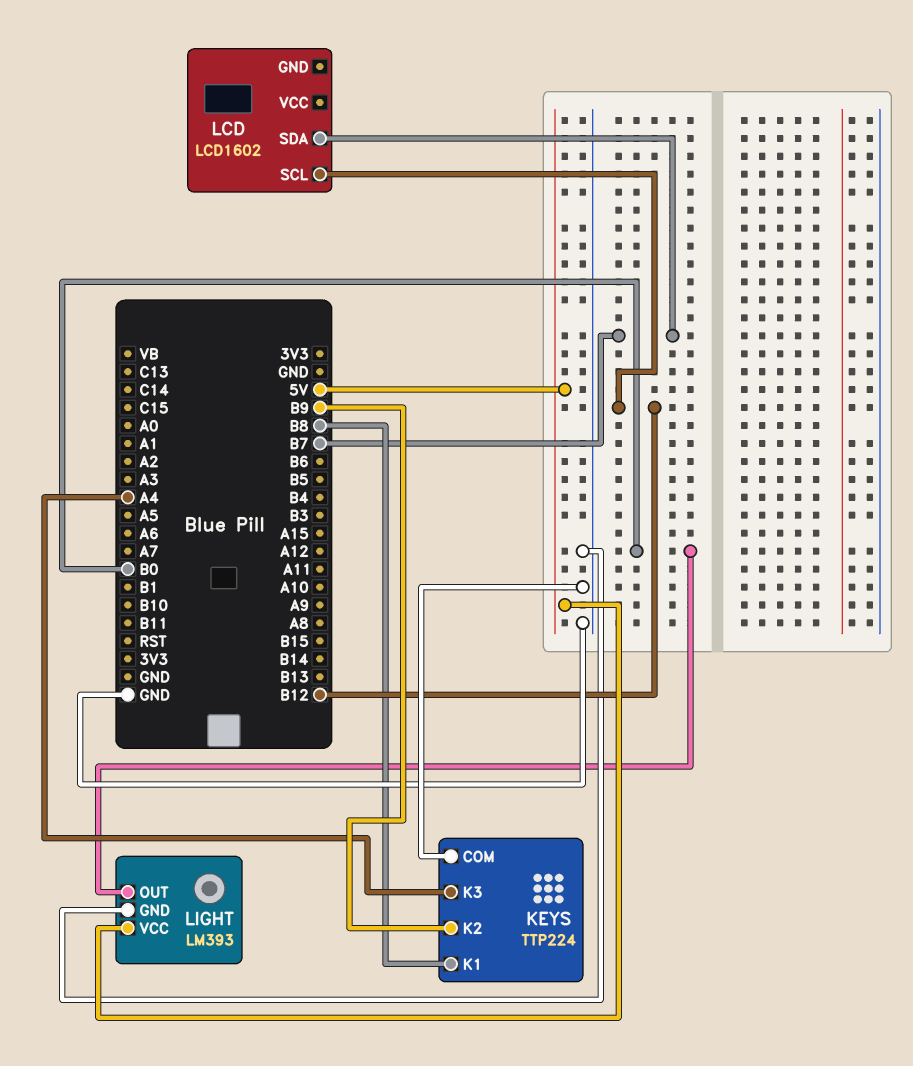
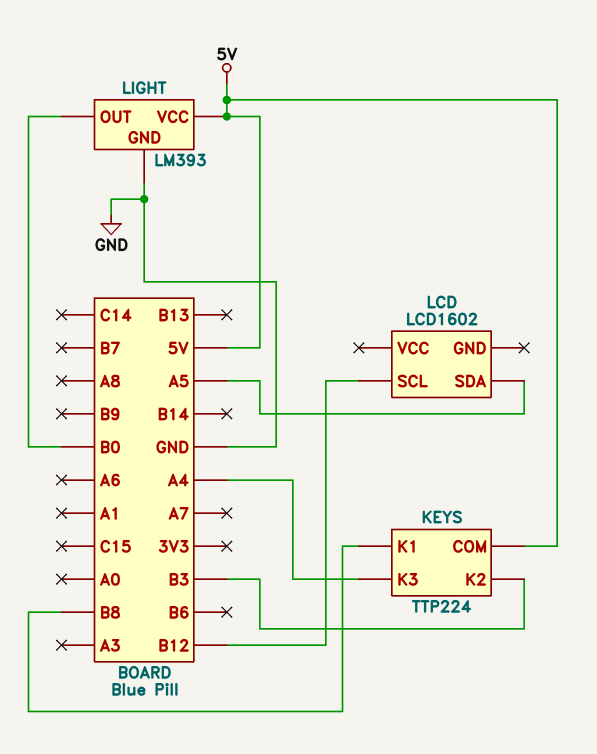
KEYS pin COM: GND -> 5V
KEYS pin K2: B9 -> B3
LCD pin SDA: B7 -> A5

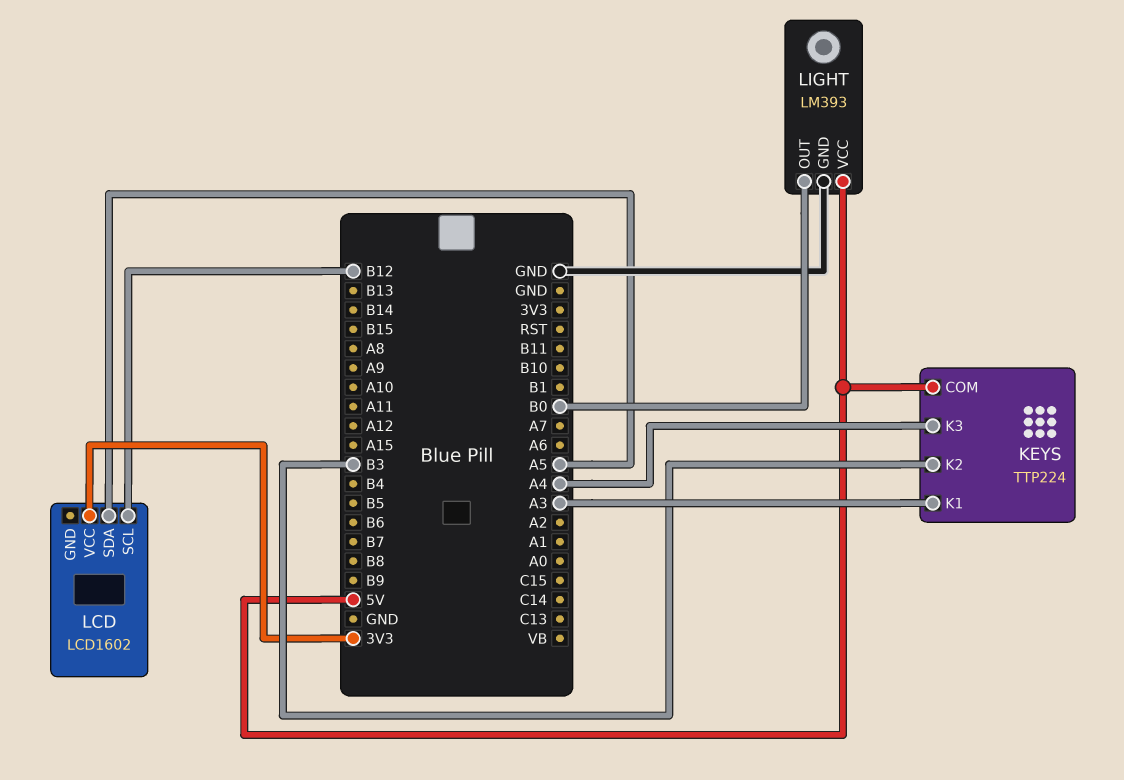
KEYS pin K1: B8 -> A3
LCD pin VCC: none -> 3V3

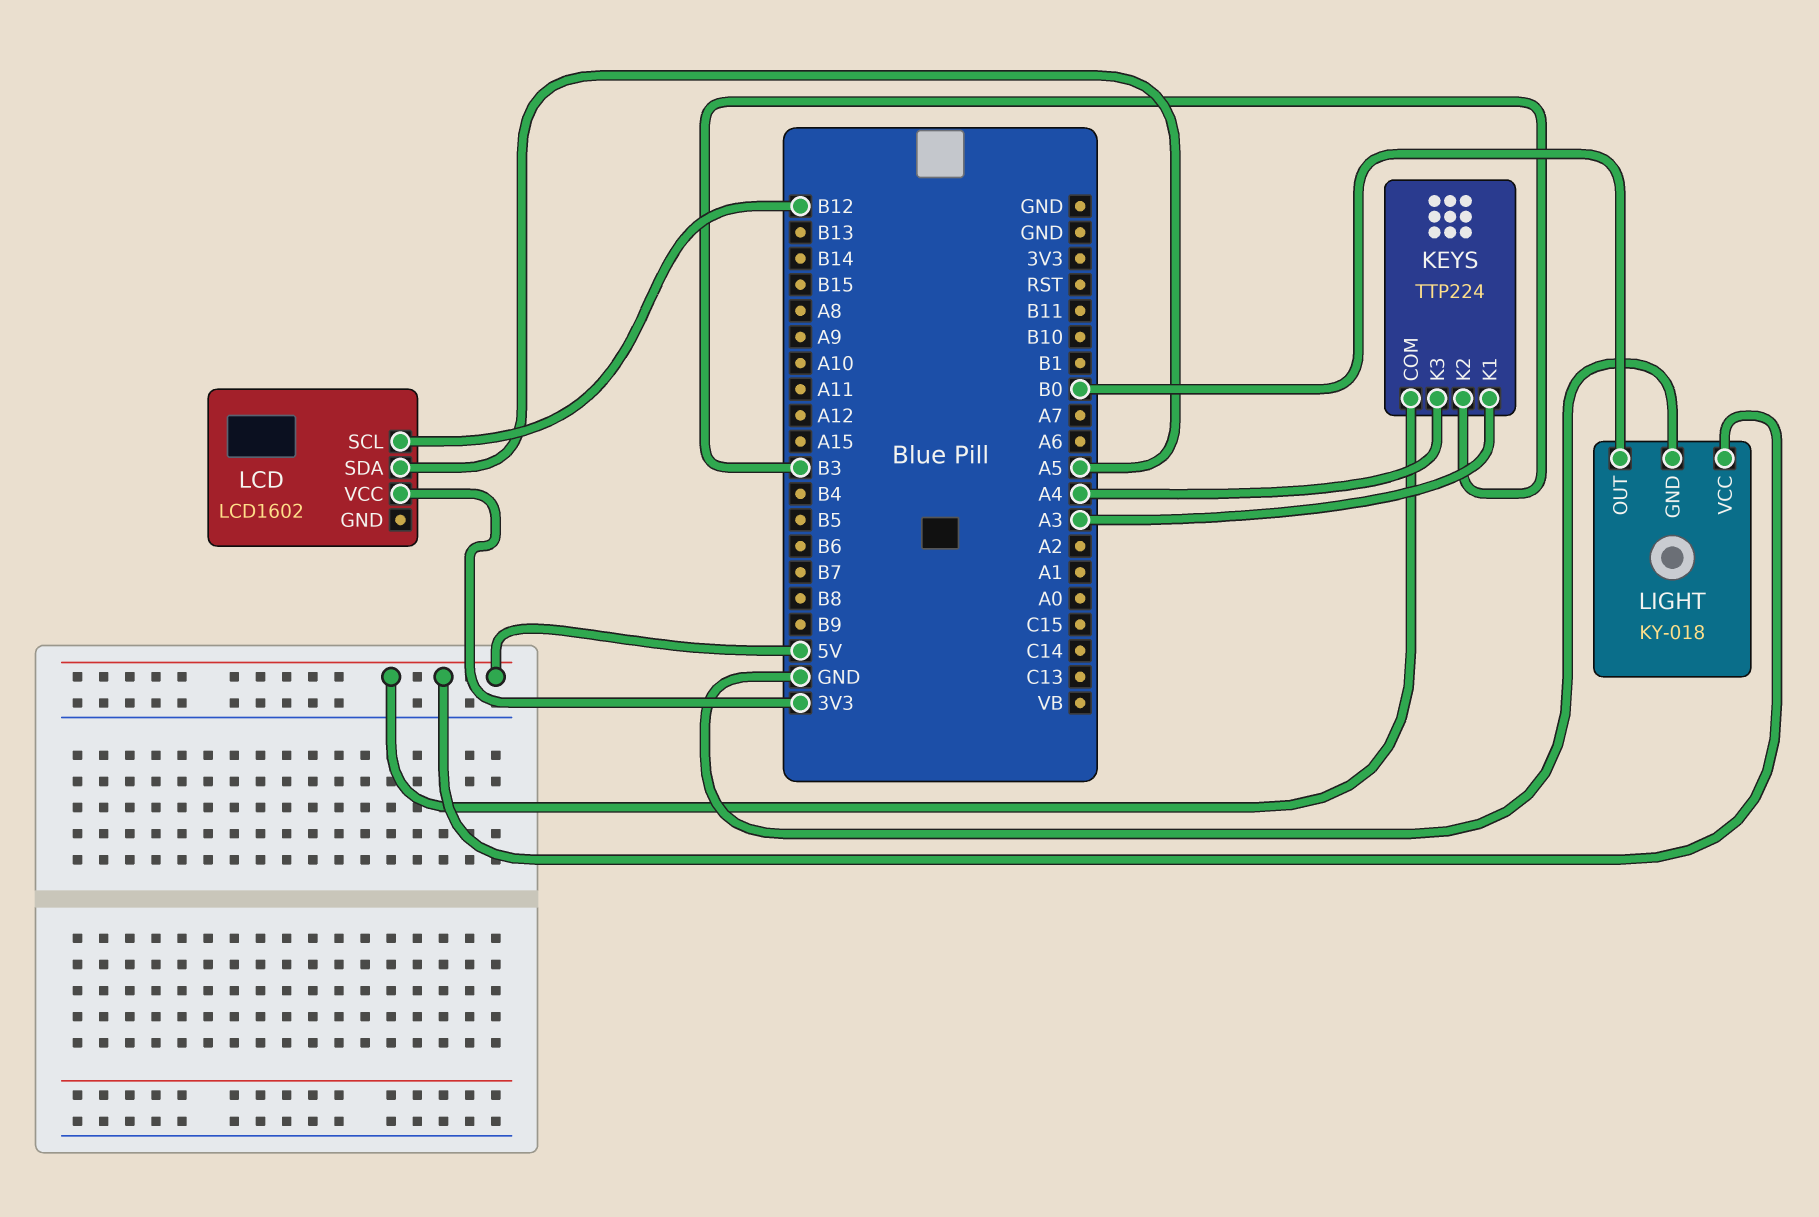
LIGHT: LM393 -> KY-018

